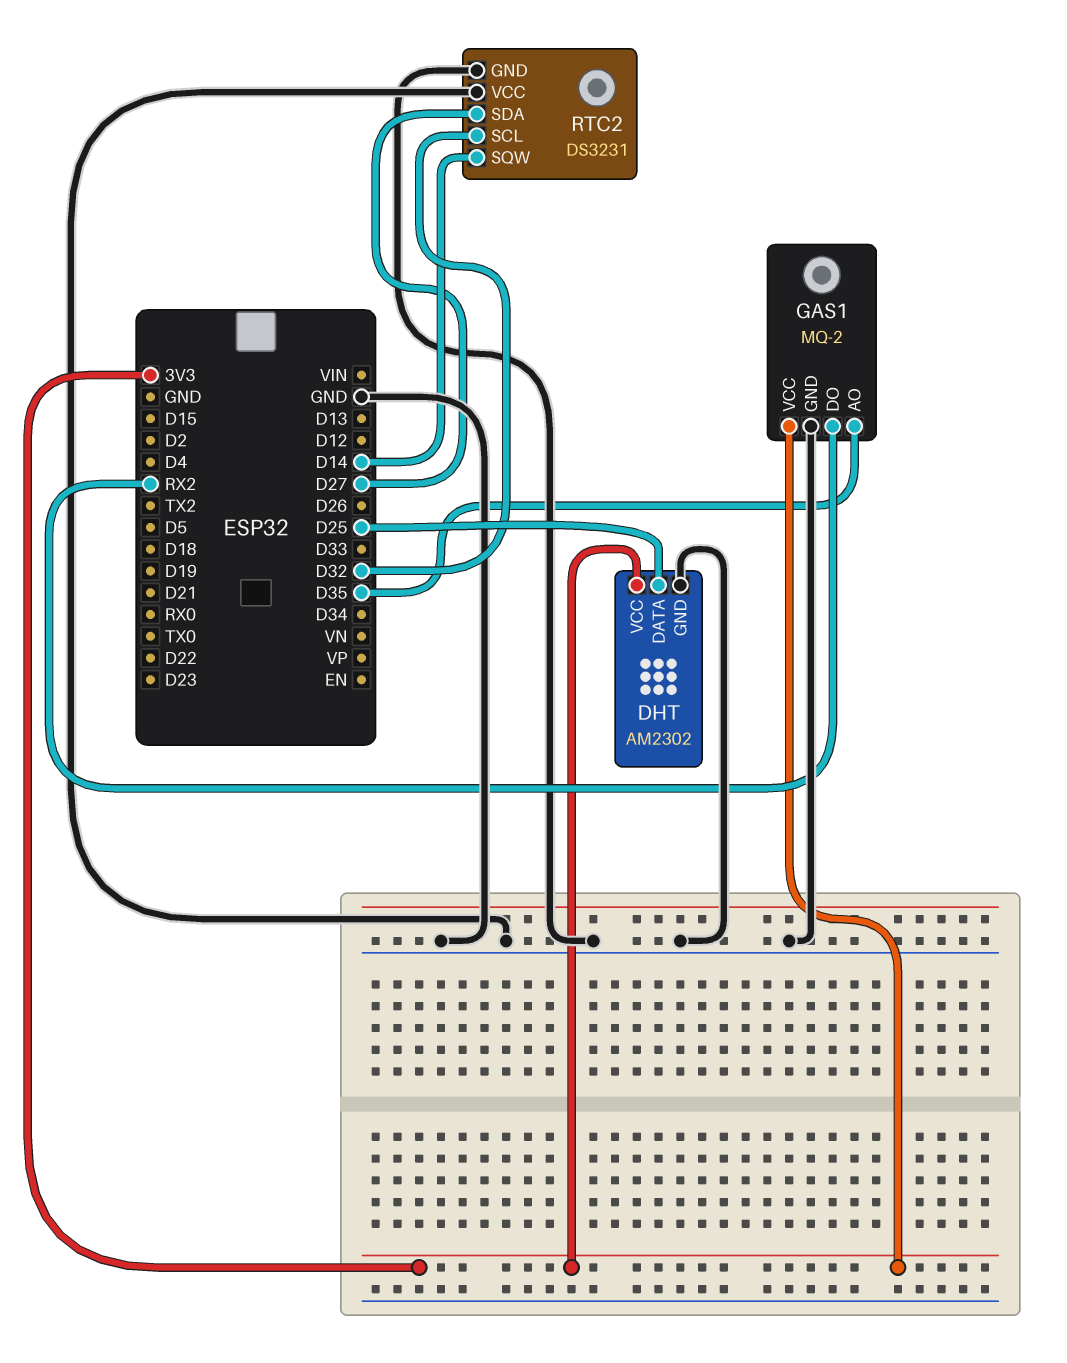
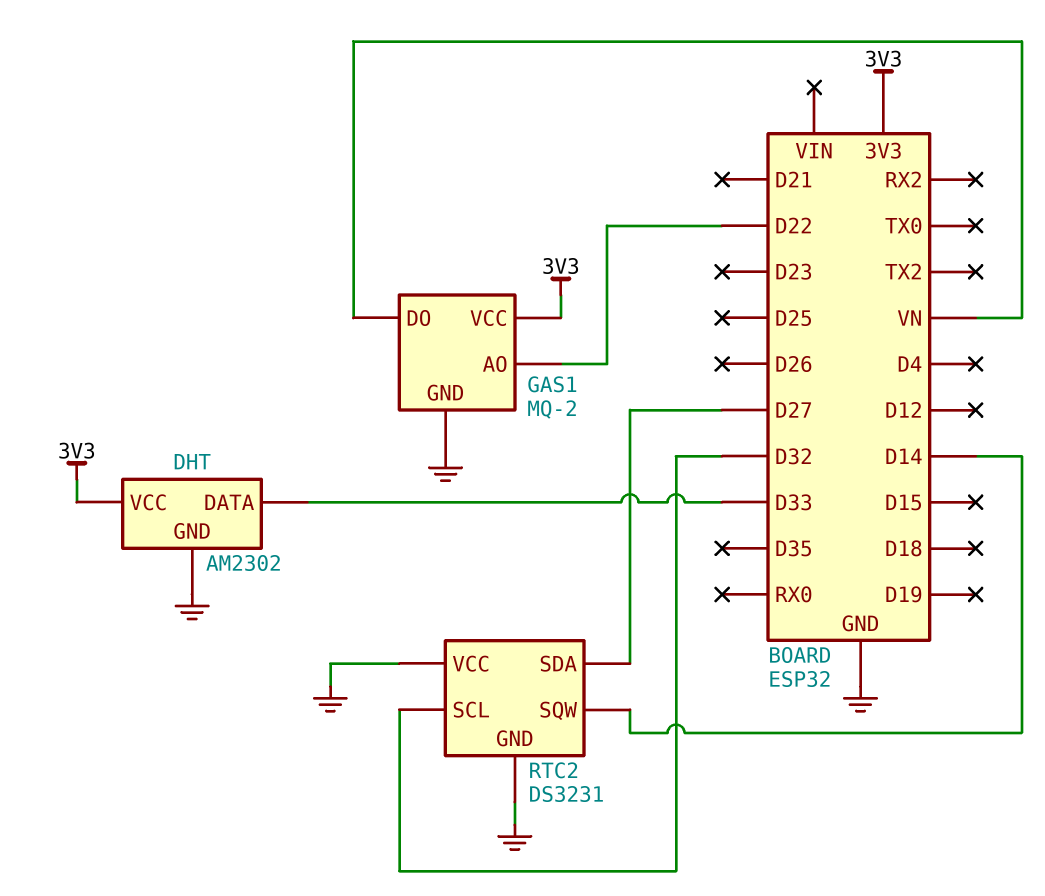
DHT pin DATA: D25 -> D33
GAS1 pin AO: D35 -> D22
GAS1 pin DO: RX2 -> VN

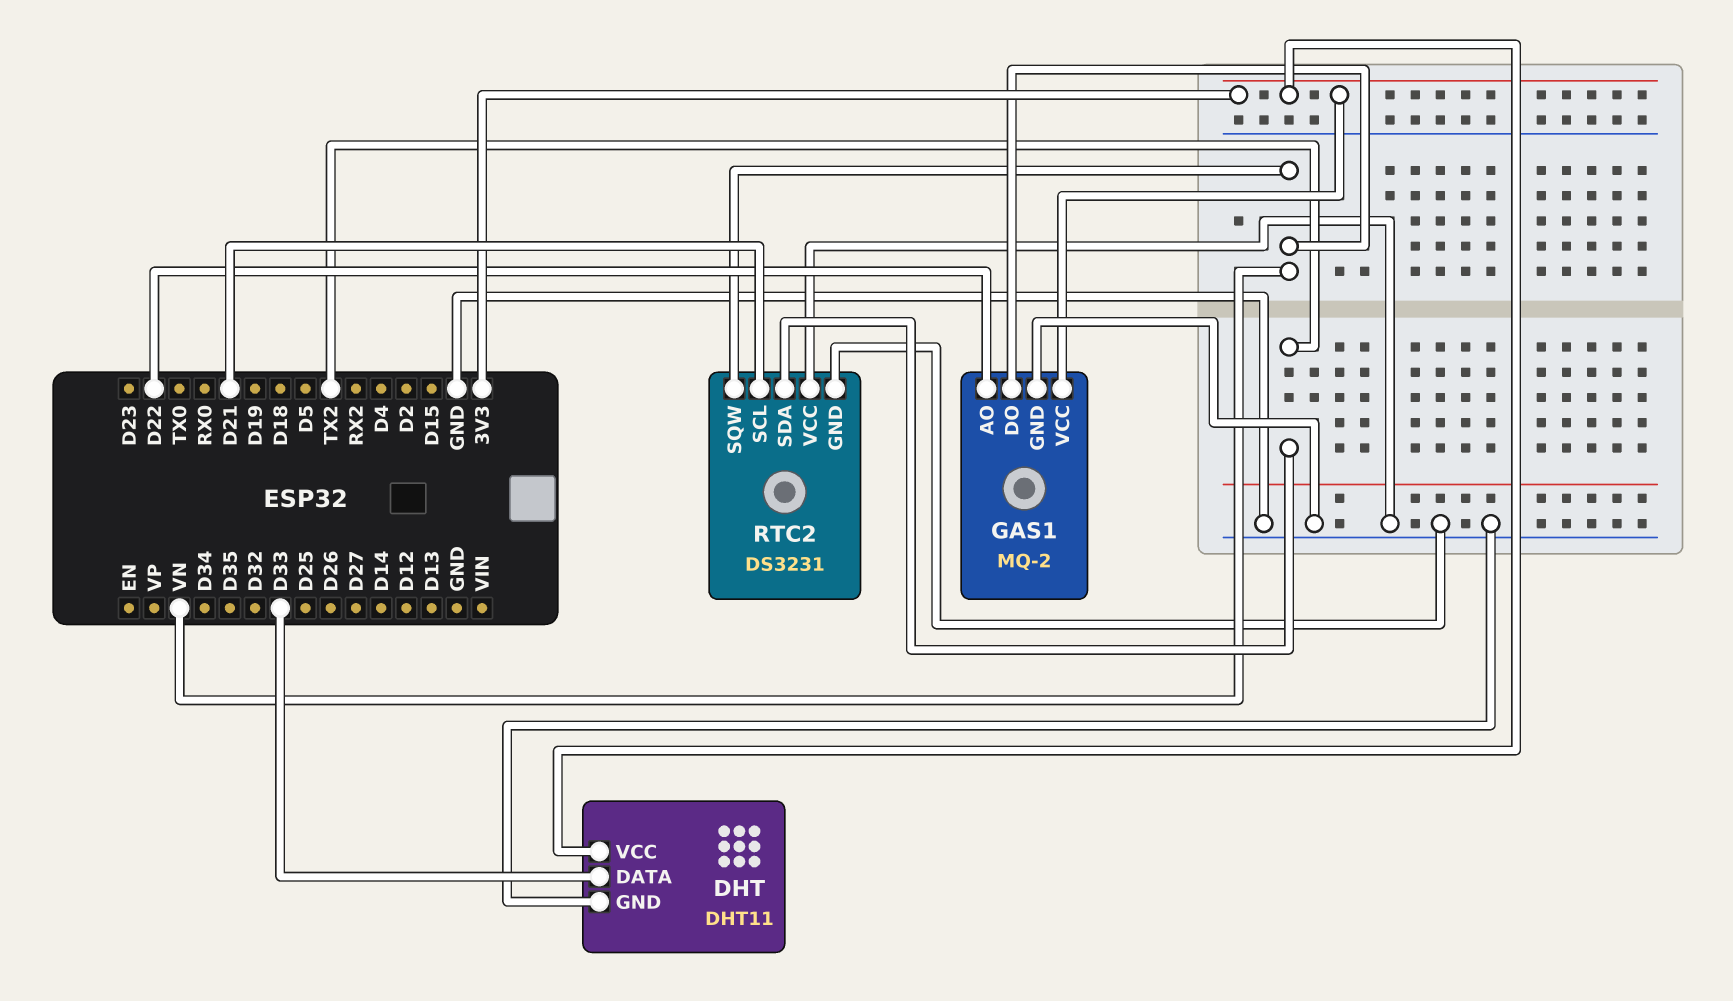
DHT: AM2302 -> DHT11
RTC2 pin SCL: D32 -> D21
RTC2 pin SDA: D27 -> TX2
RTC2 pin SQW: D14 -> VN

